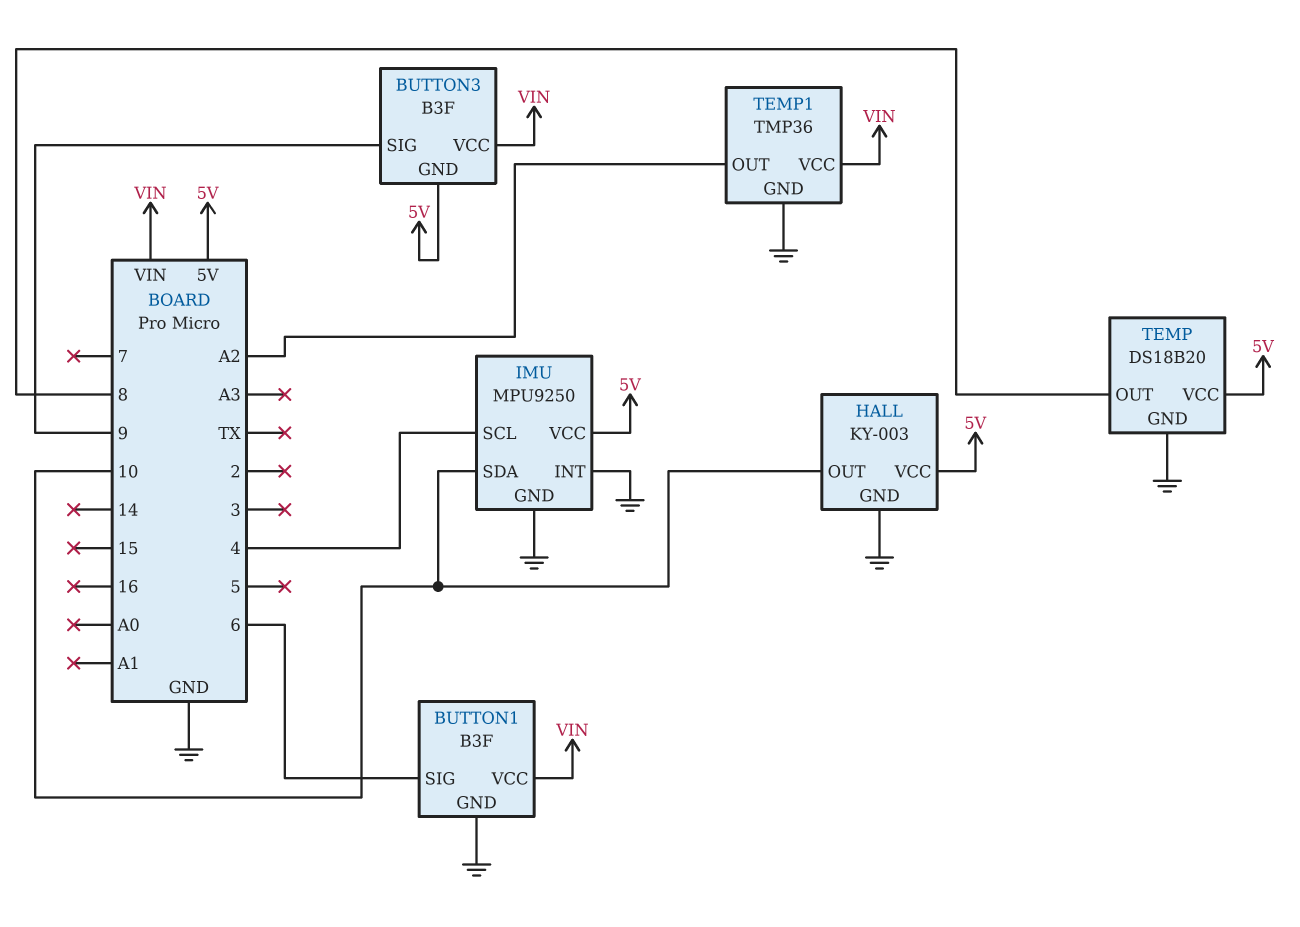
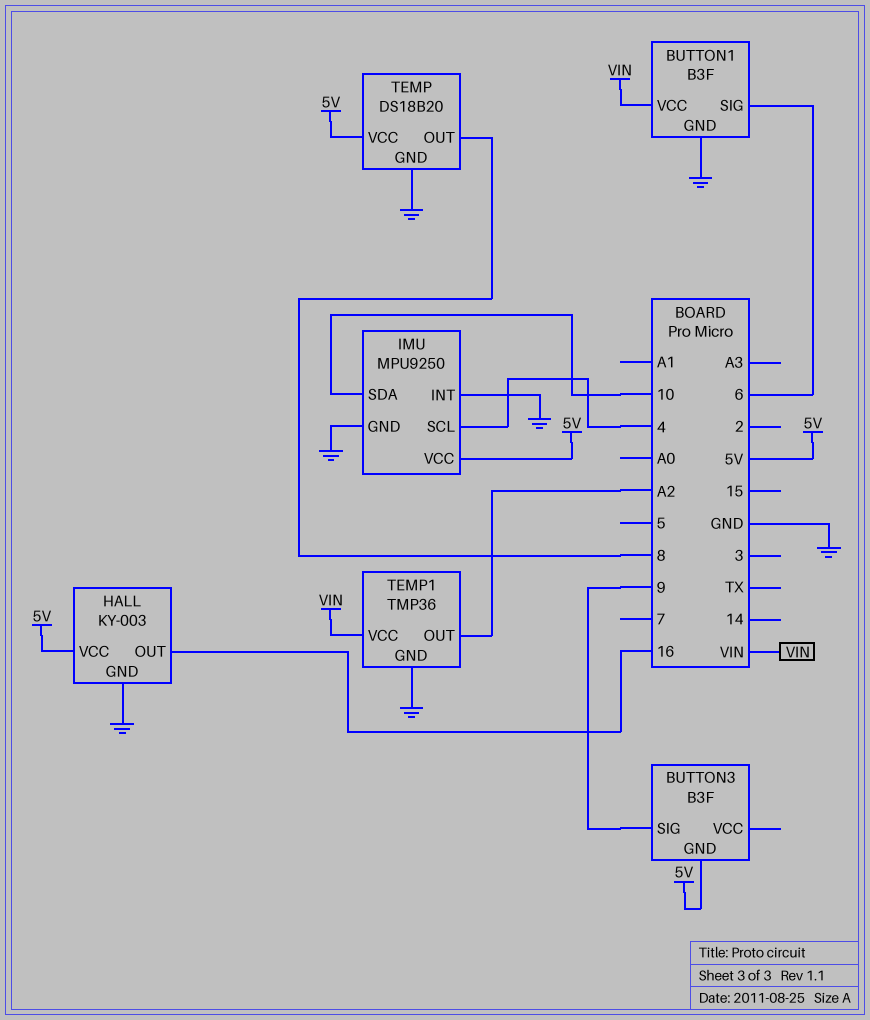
BUTTON3 pin VCC: VIN -> none
HALL pin OUT: 10 -> 16

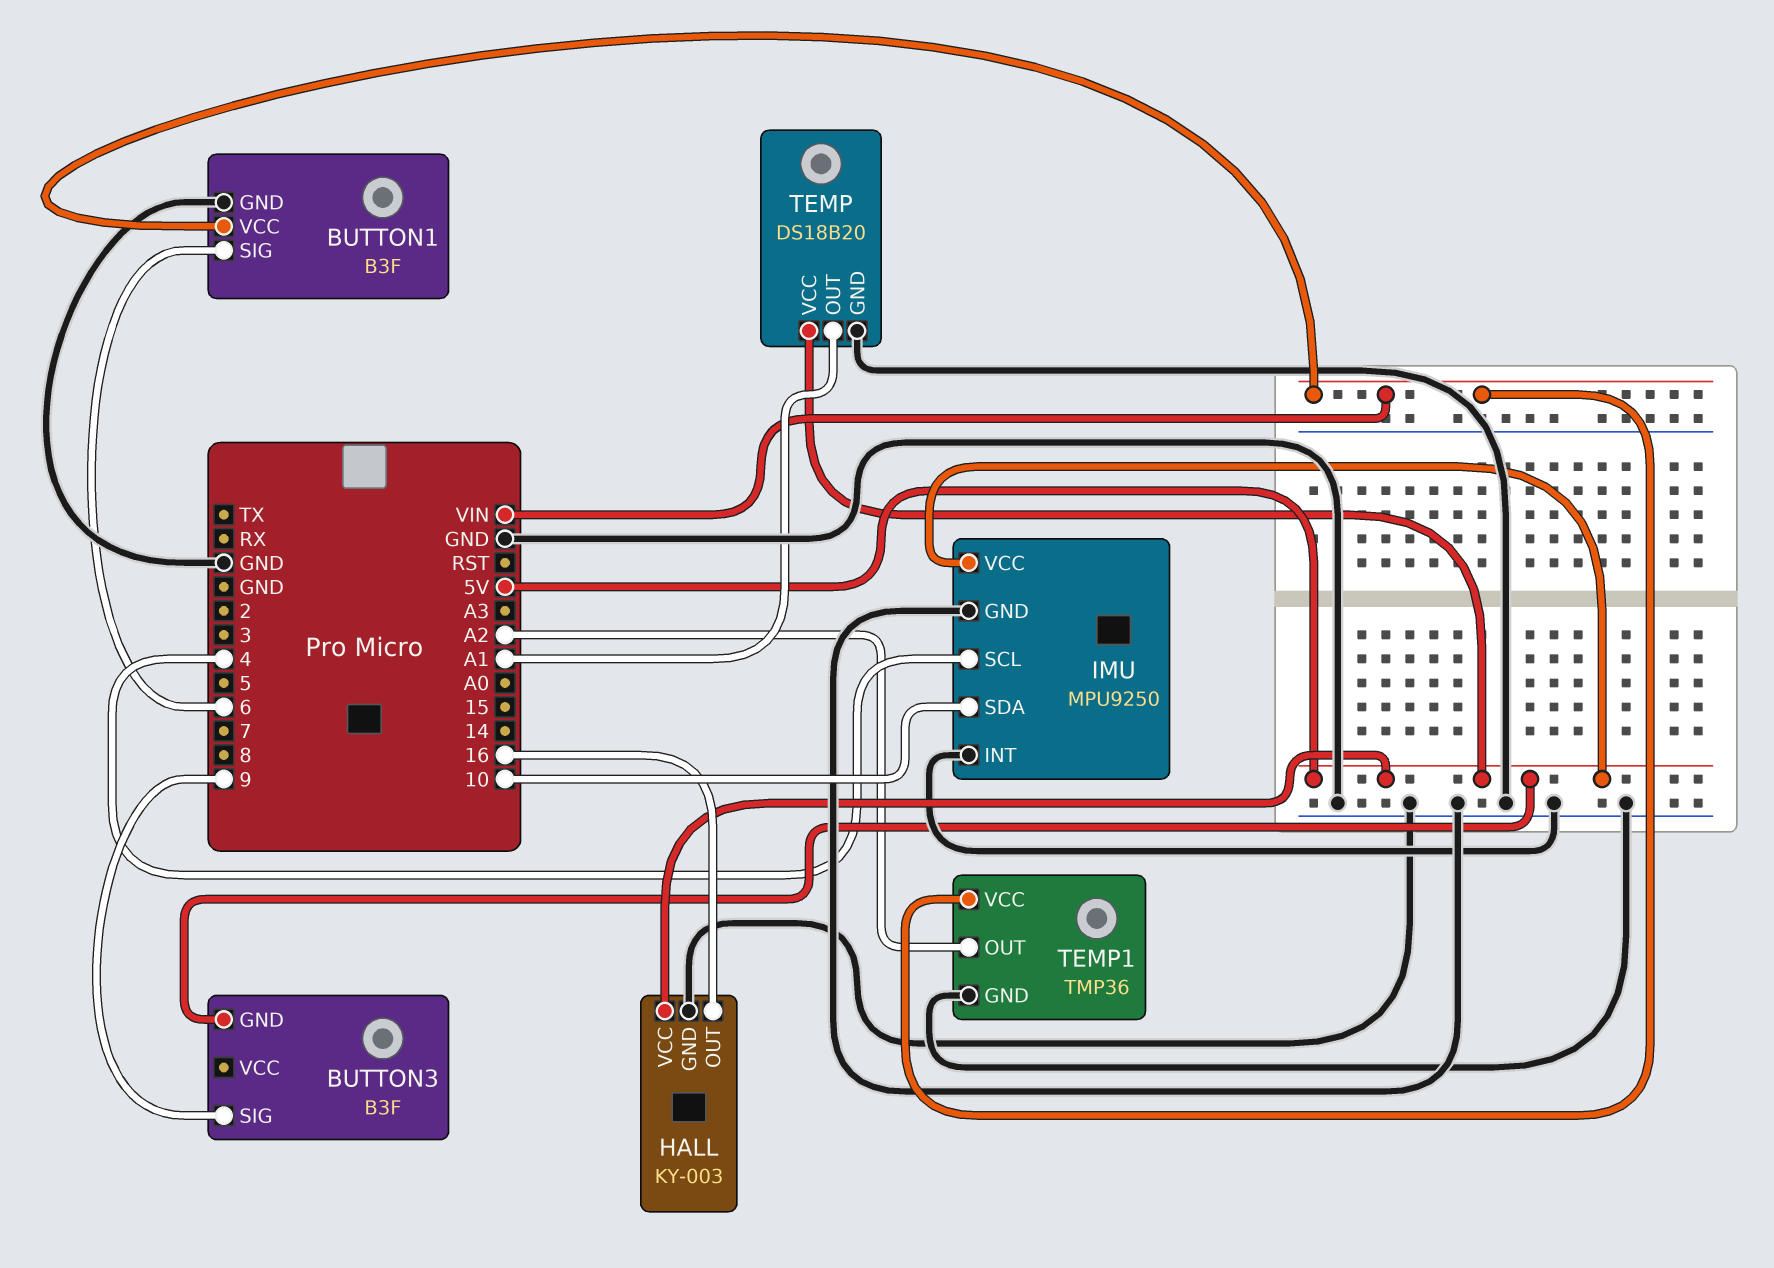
TEMP pin OUT: 8 -> A1

